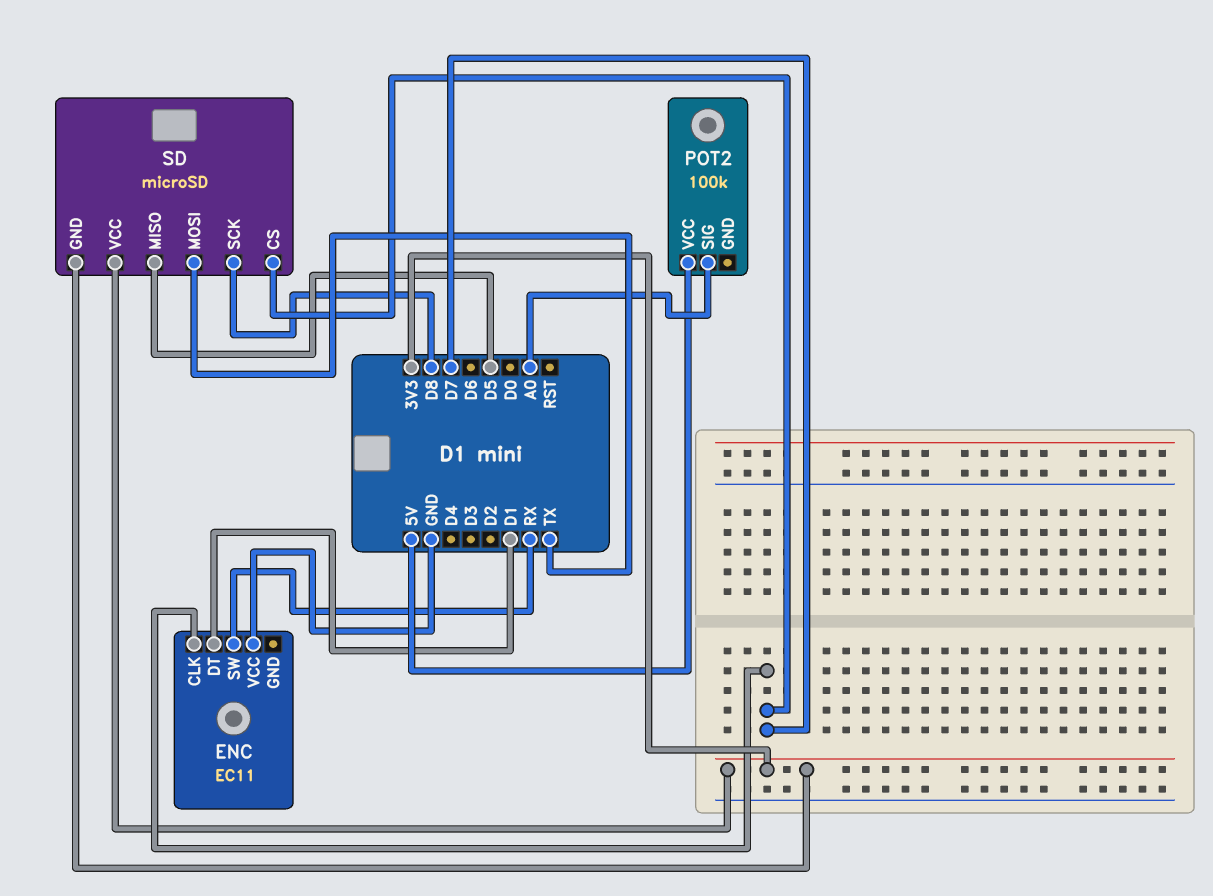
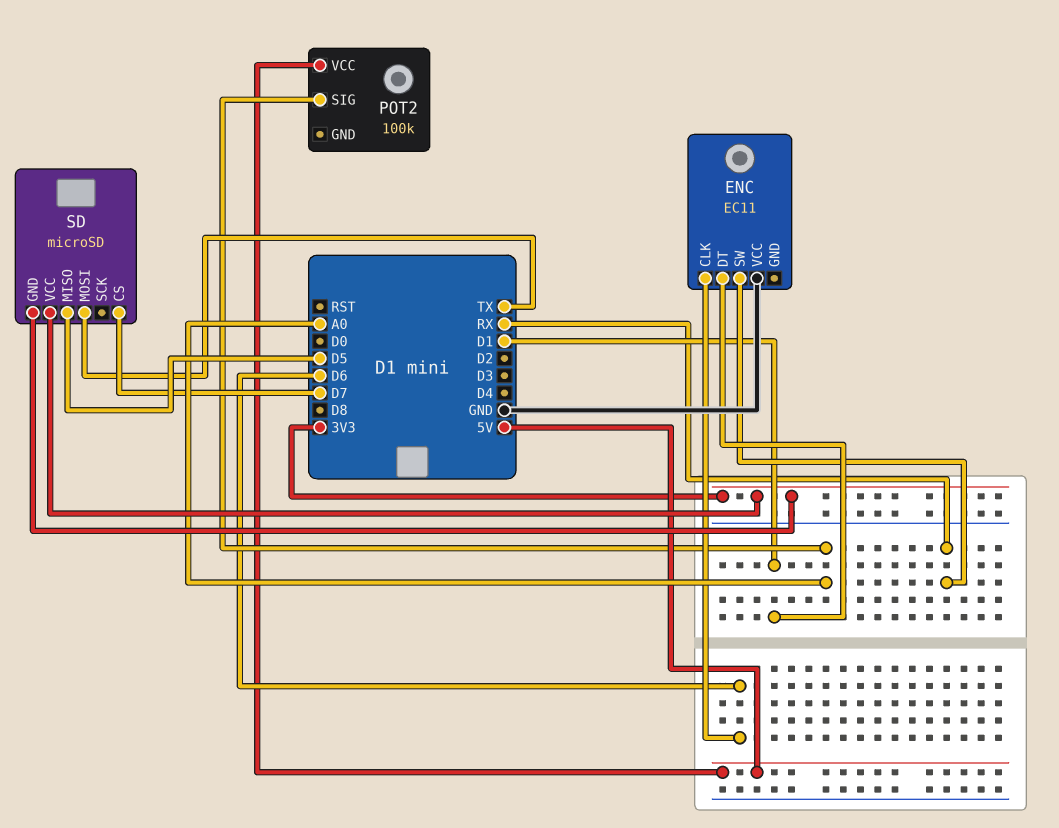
ENC pin CLK: D7 -> D6
SD pin SCK: D8 -> none

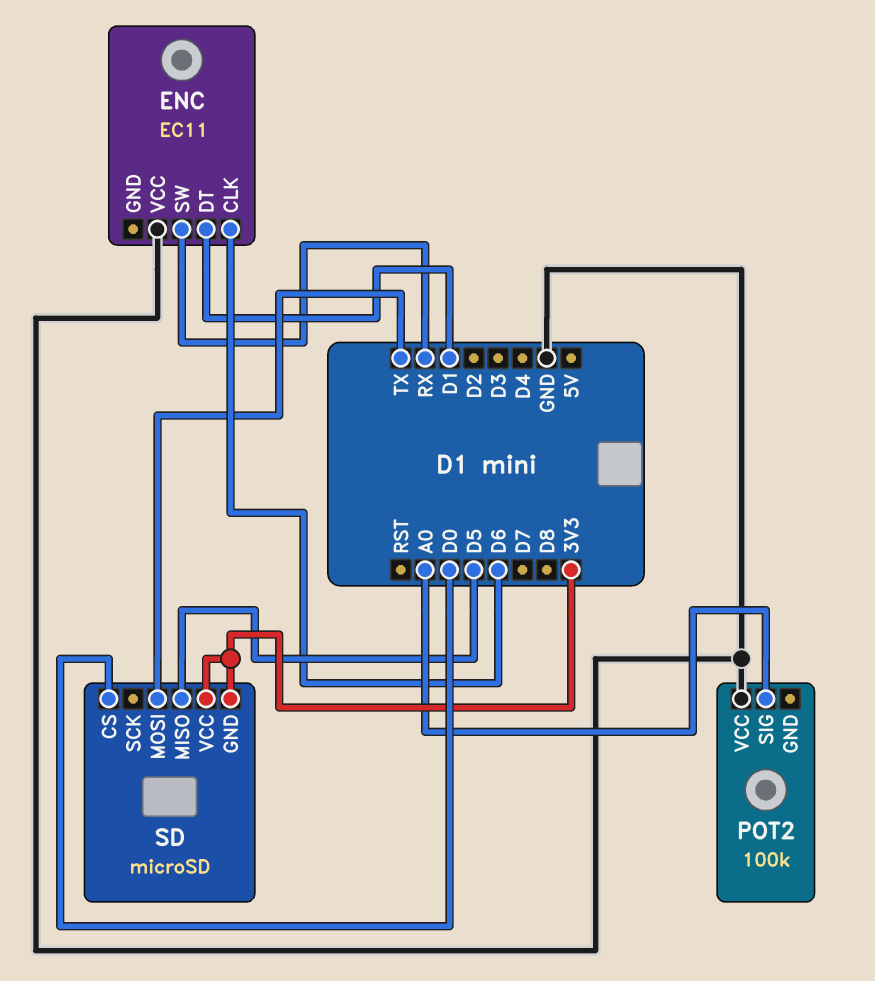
POT2 pin VCC: 5V -> GND
SD pin CS: D7 -> D0

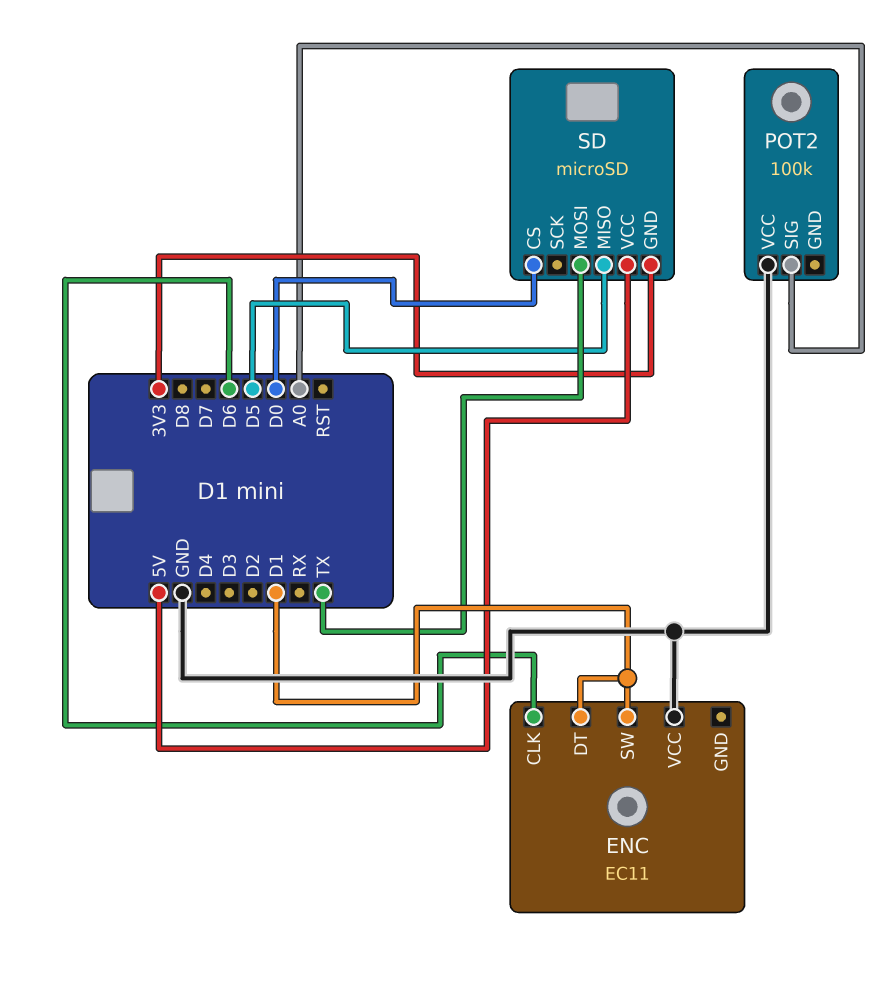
ENC pin SW: RX -> D1
SD pin VCC: 3V3 -> 5V

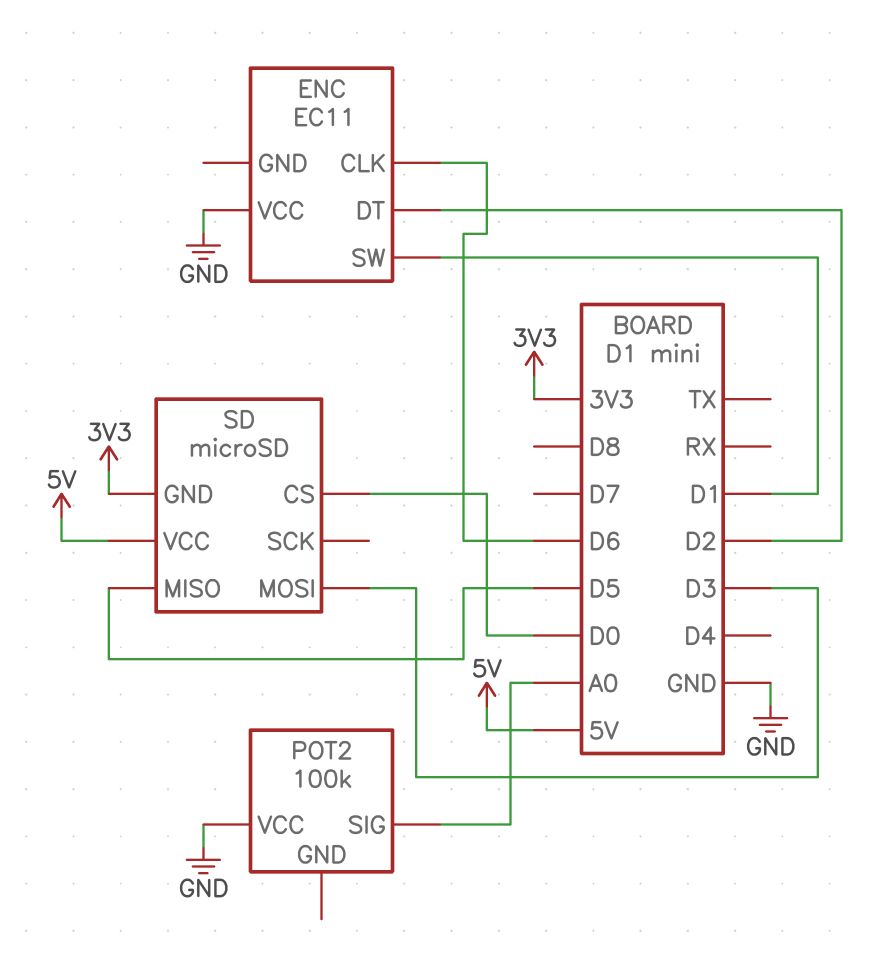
ENC pin DT: D1 -> D2
SD pin MOSI: TX -> D3

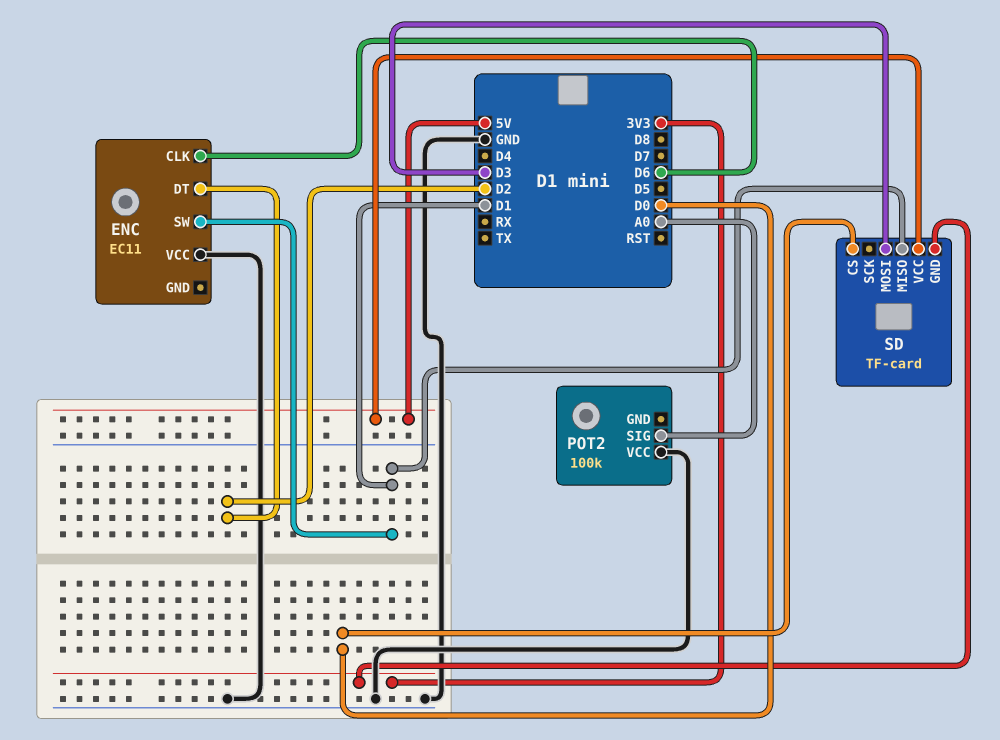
SD: microSD -> TF-card
SD pin MISO: D5 -> D1

